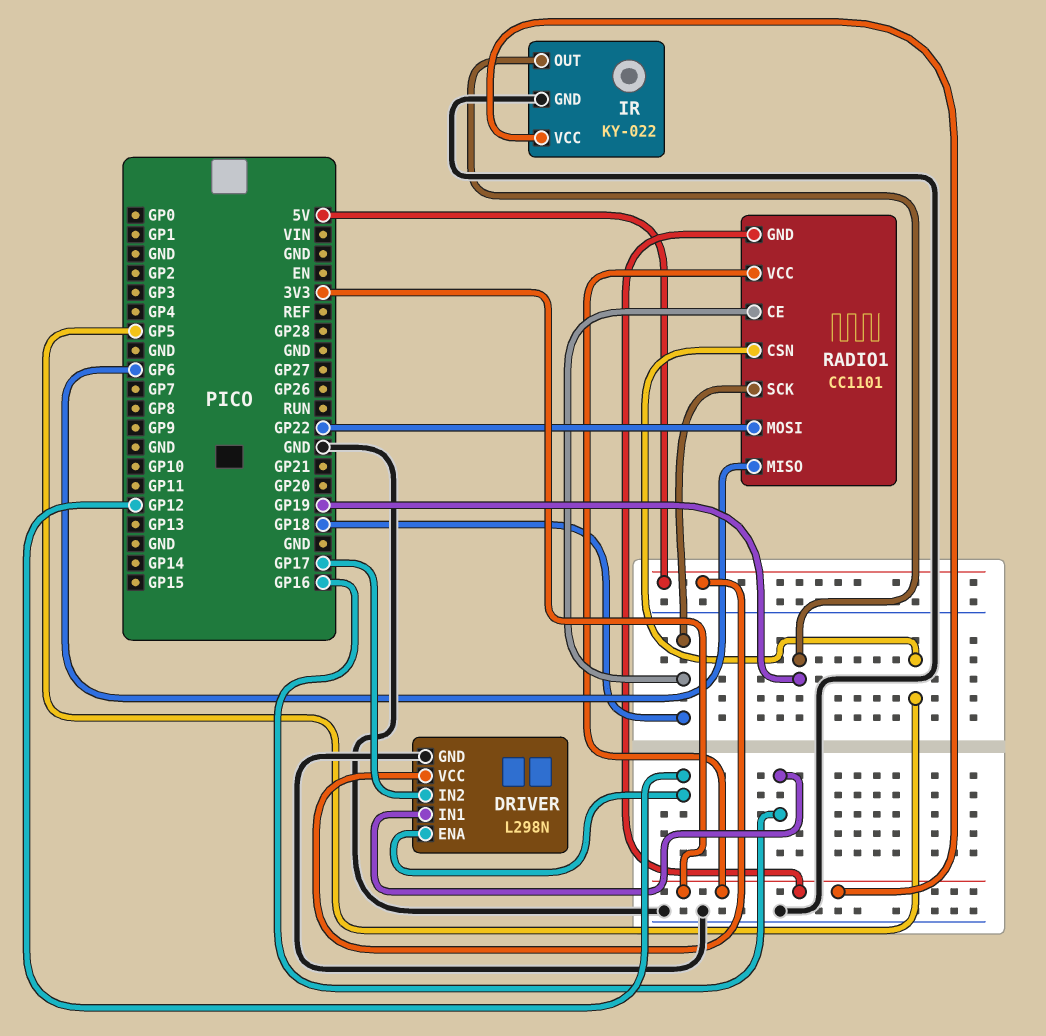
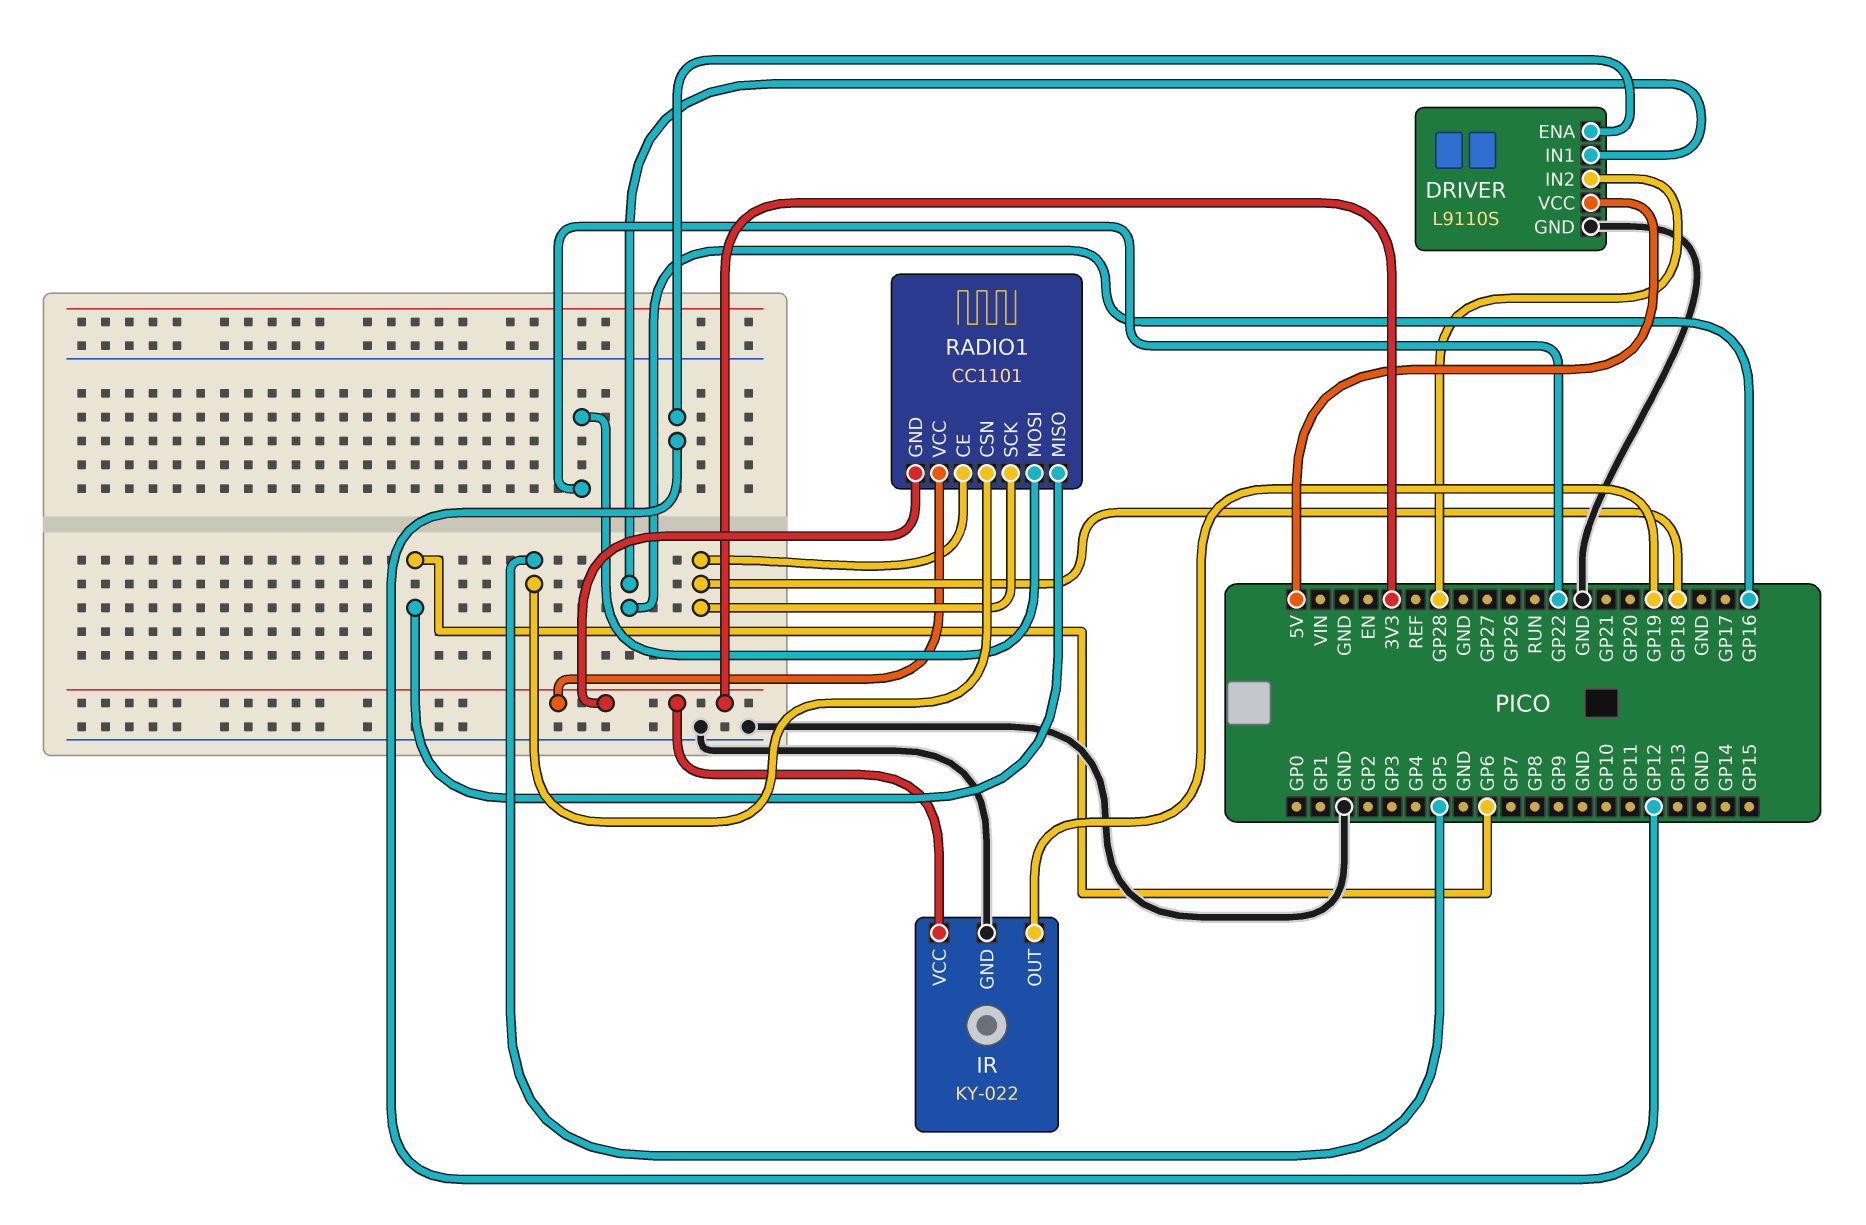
DRIVER: L298N -> L9110S
DRIVER pin IN2: GP17 -> GP28

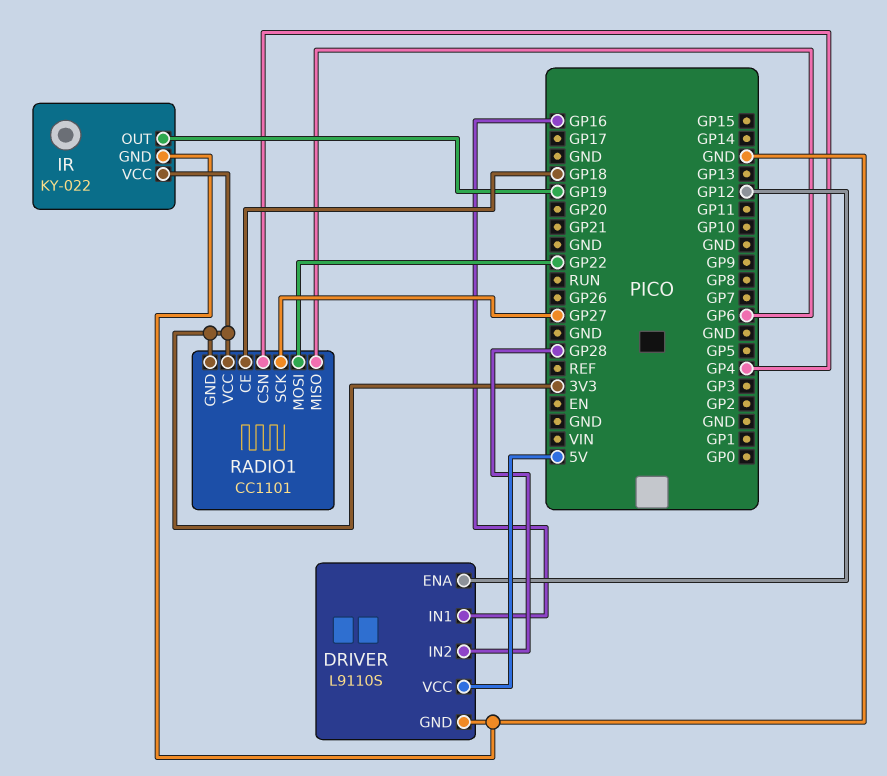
RADIO1 pin CSN: GP5 -> GP4
RADIO1 pin SCK: GP18 -> GP27

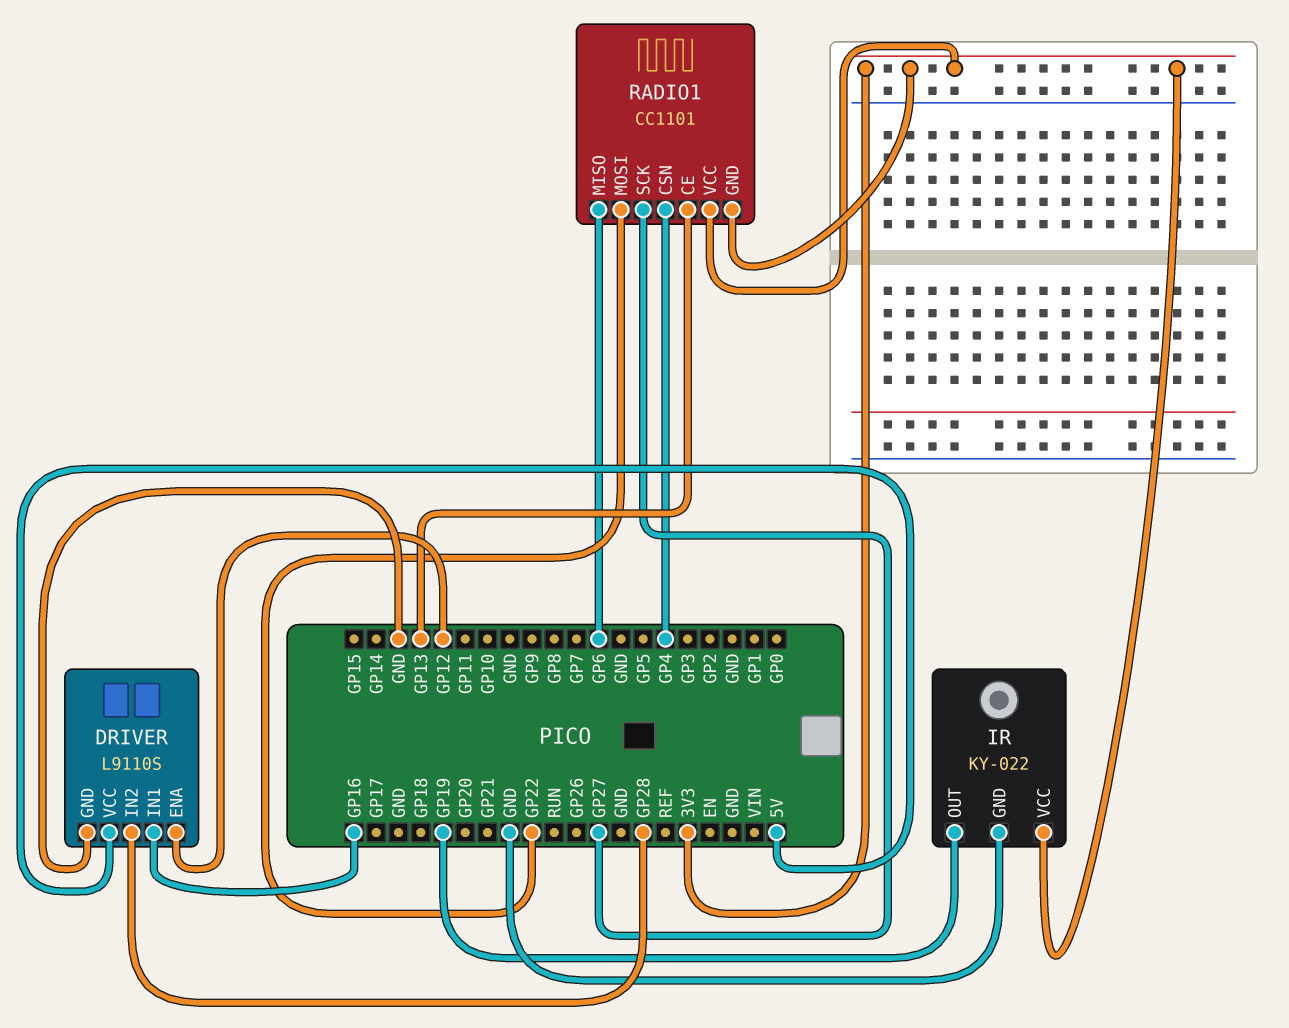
RADIO1 pin CE: GP18 -> GP13

